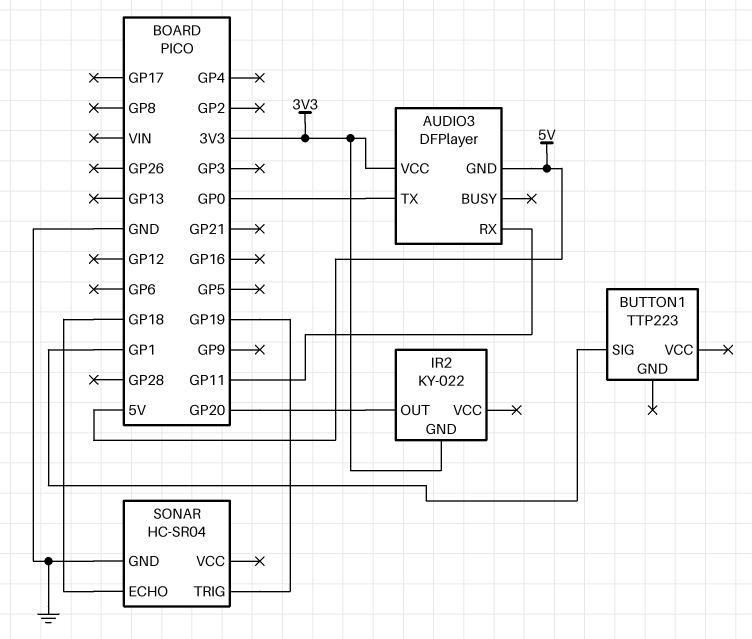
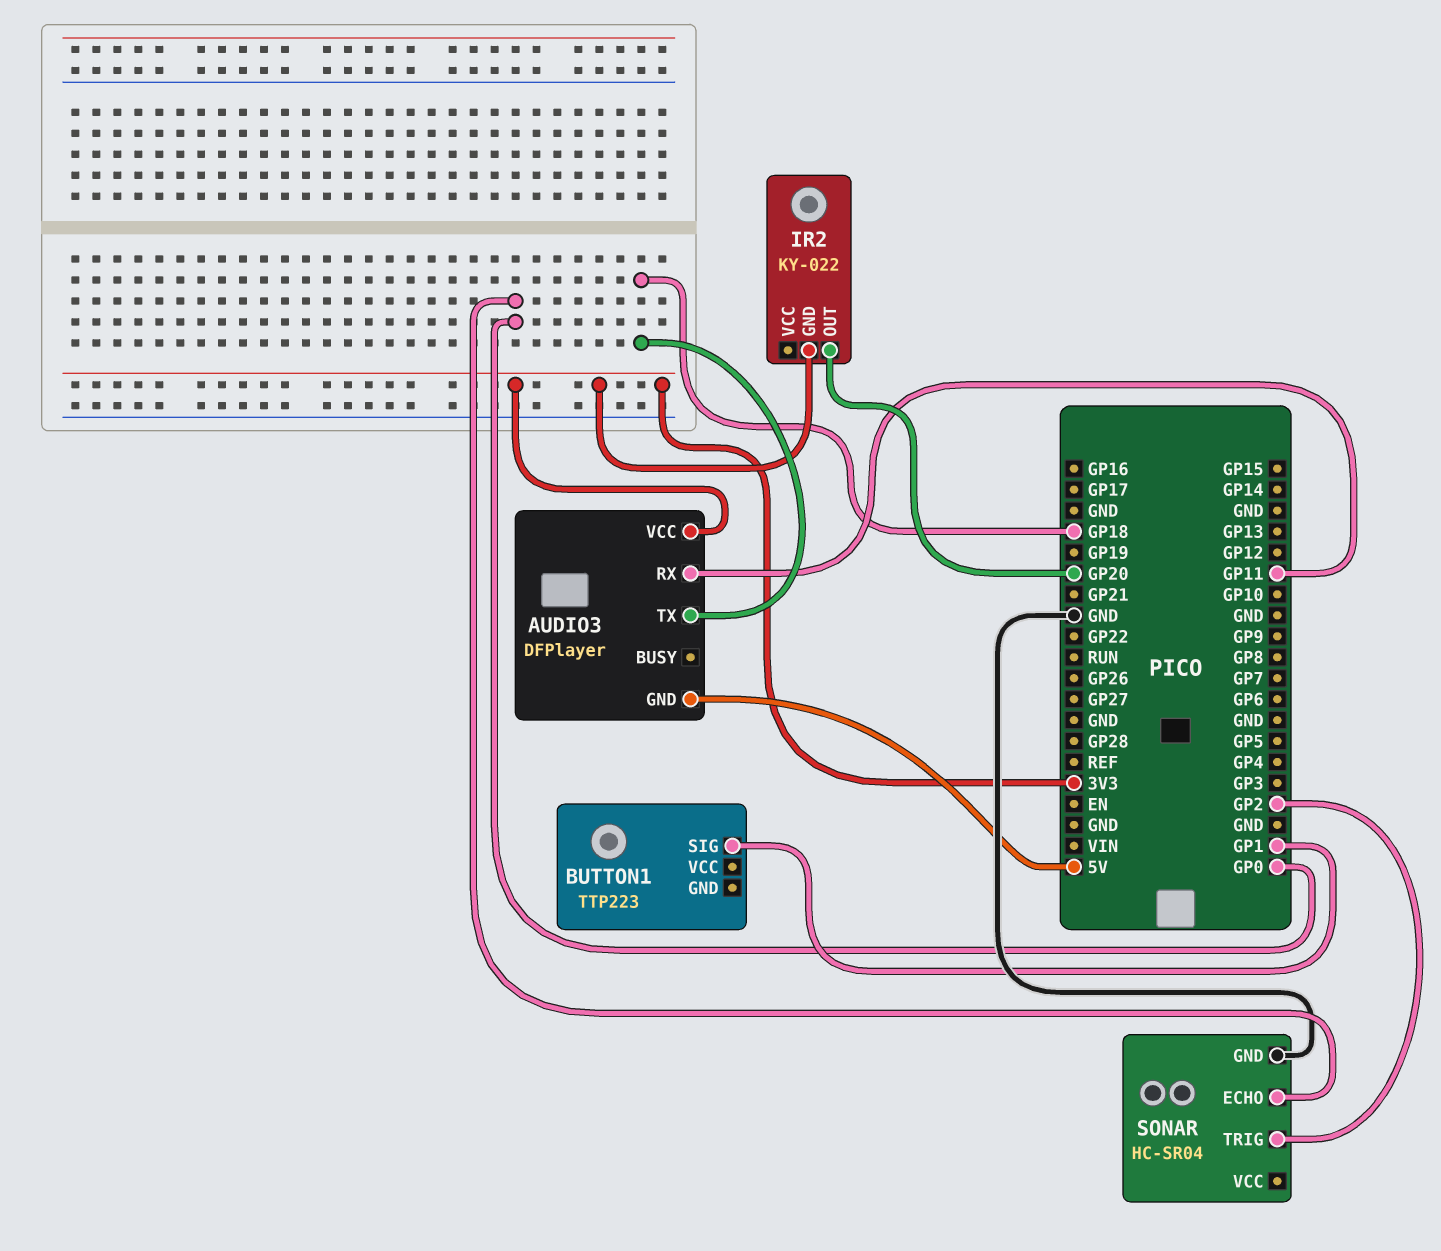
AUDIO3 pin TX: GP0 -> GP18
SONAR pin ECHO: GP18 -> GP0
SONAR pin TRIG: GP19 -> GP2

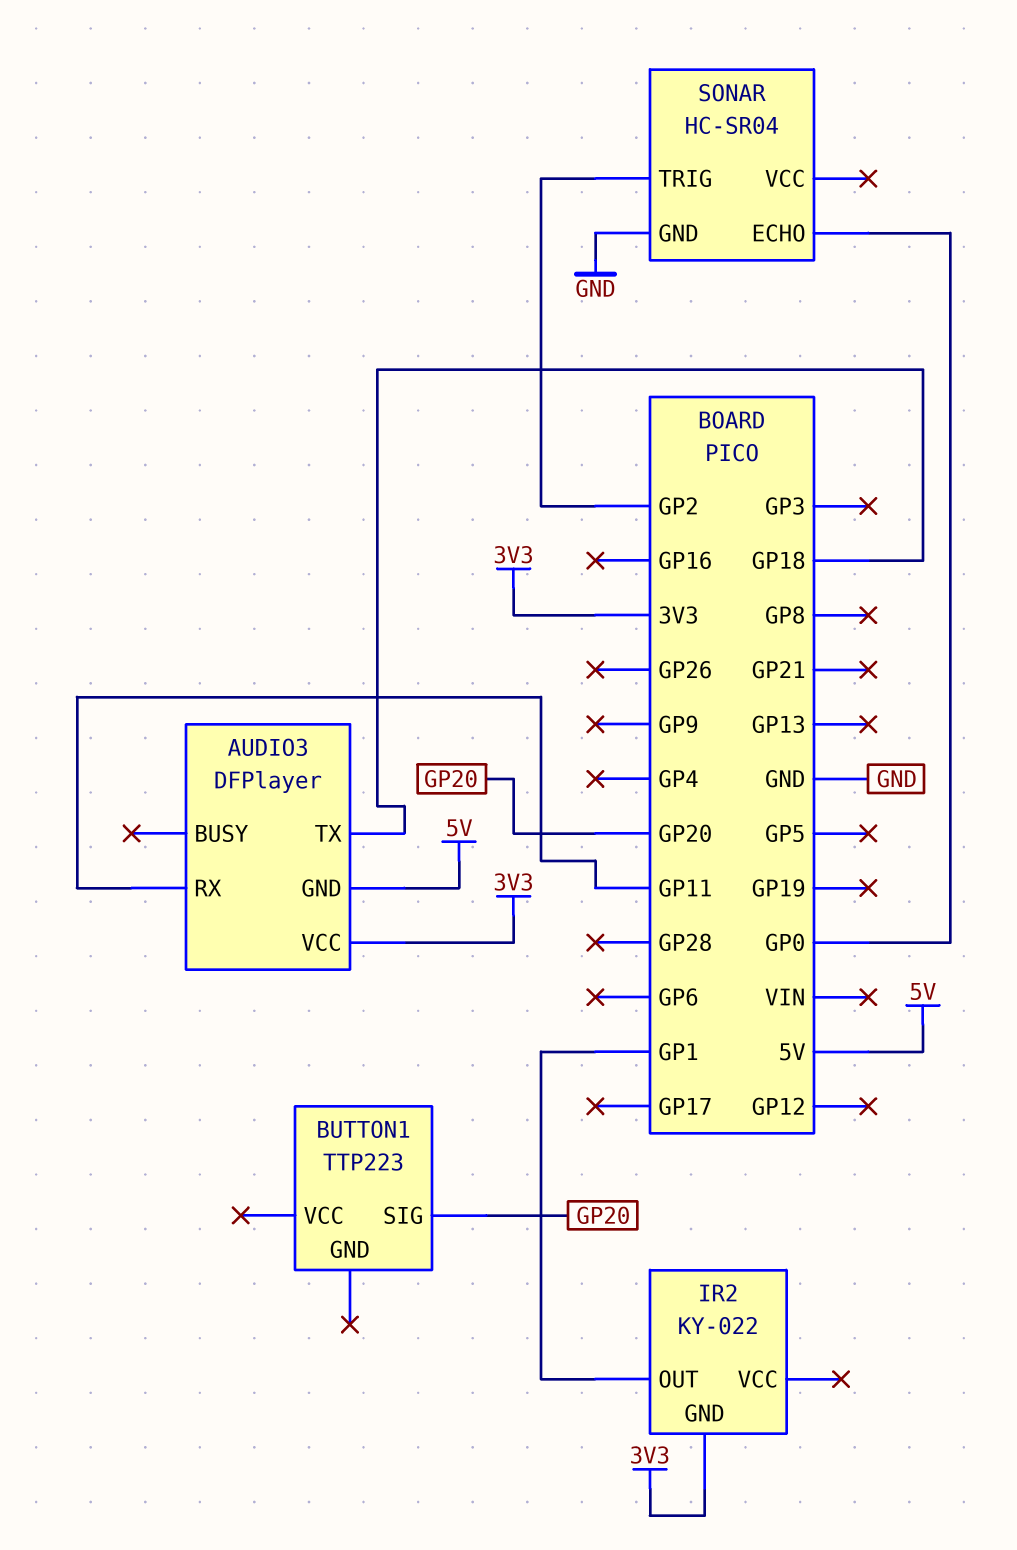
BUTTON1 pin SIG: GP1 -> GP20
IR2 pin OUT: GP20 -> GP1

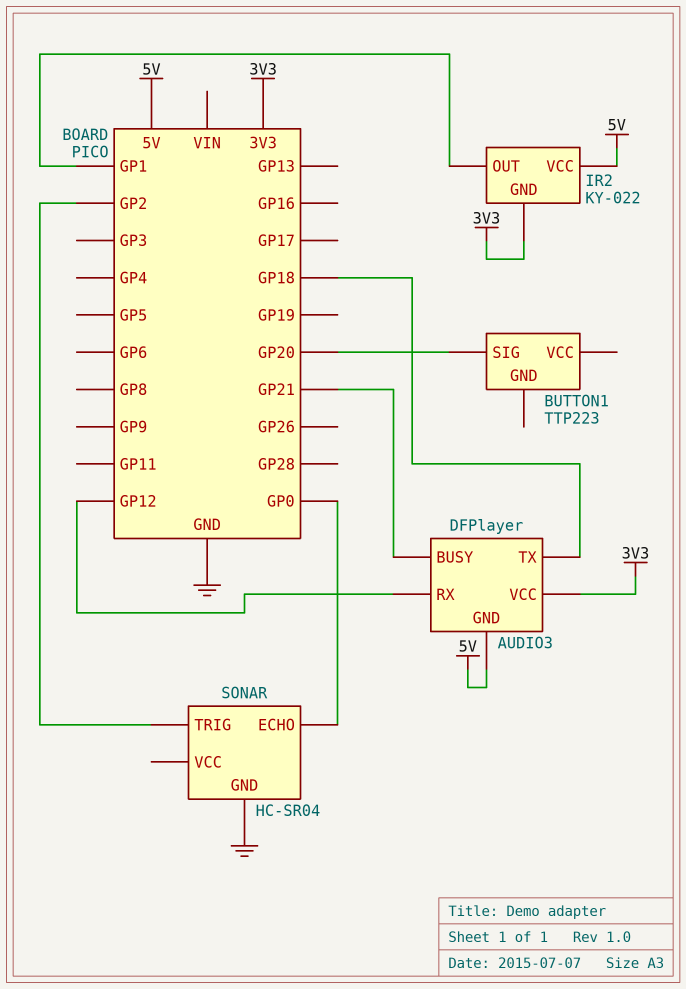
AUDIO3 pin BUSY: none -> GP21
AUDIO3 pin RX: GP11 -> GP12
IR2 pin VCC: none -> 5V

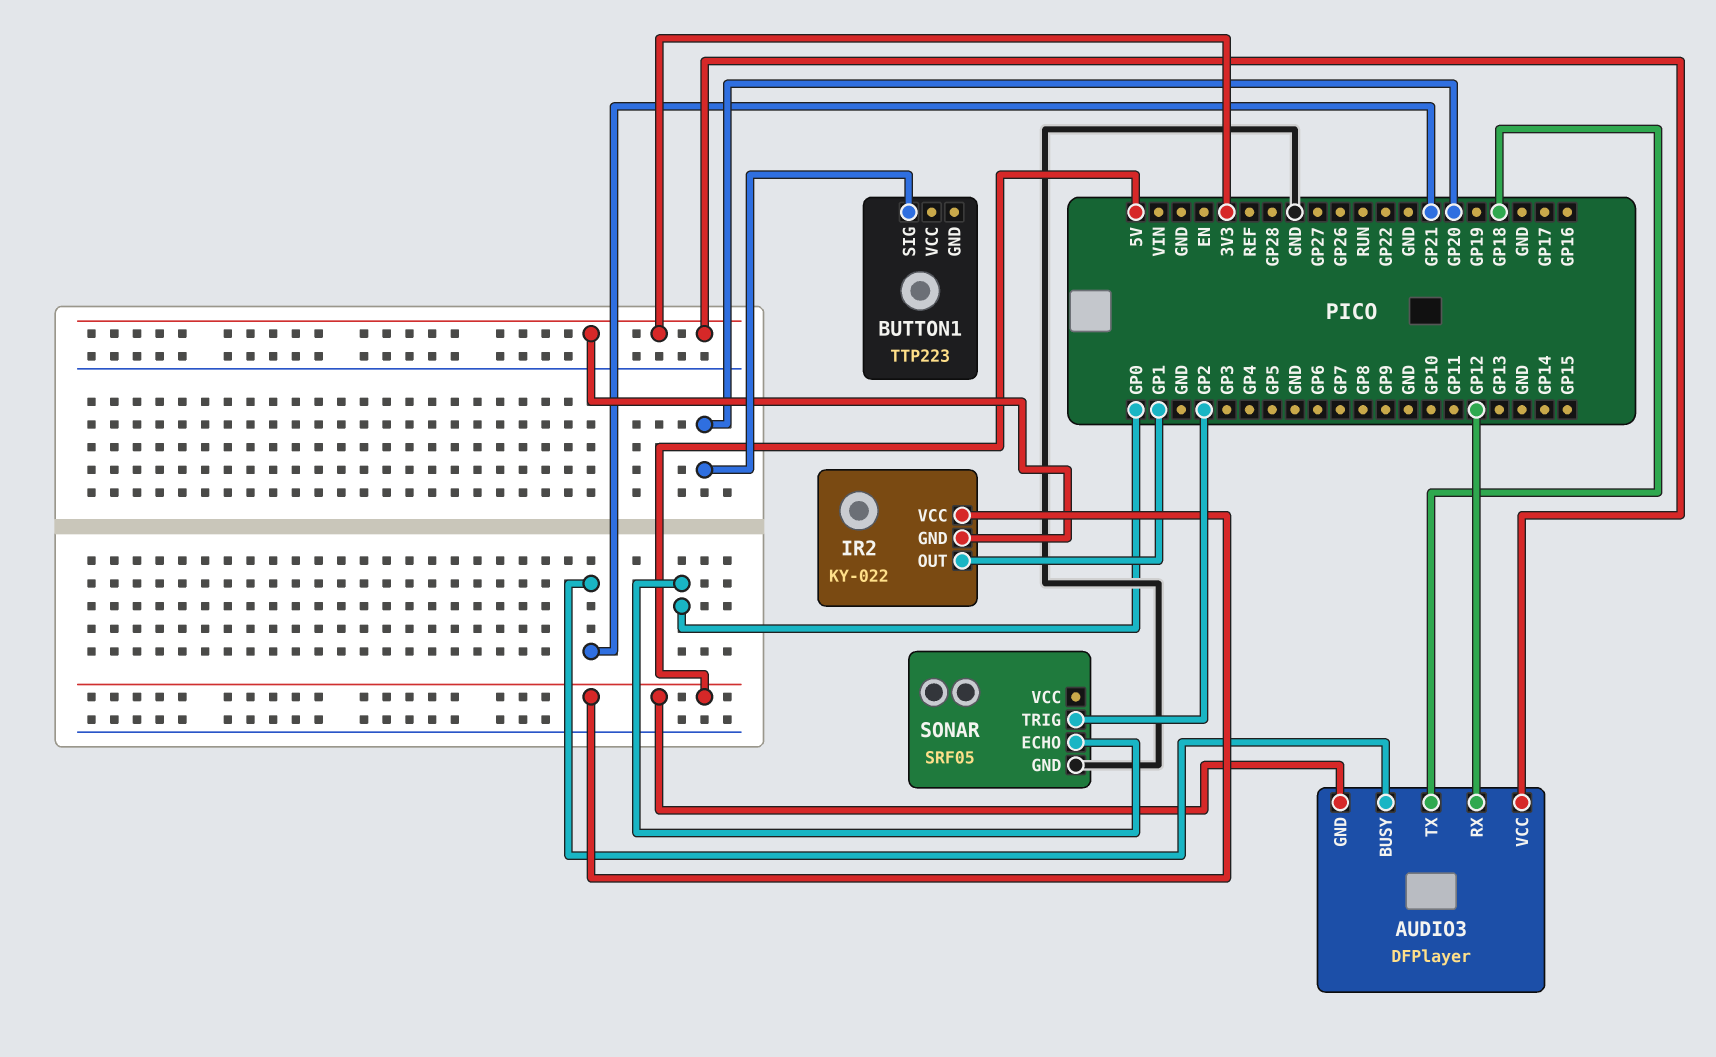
SONAR: HC-SR04 -> SRF05

